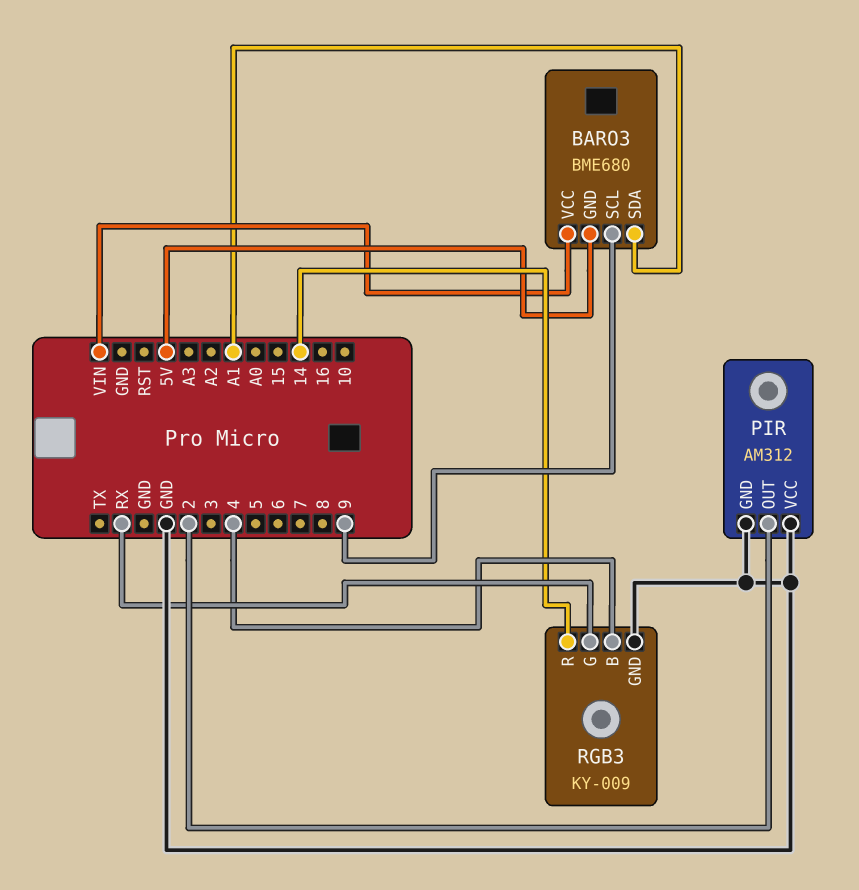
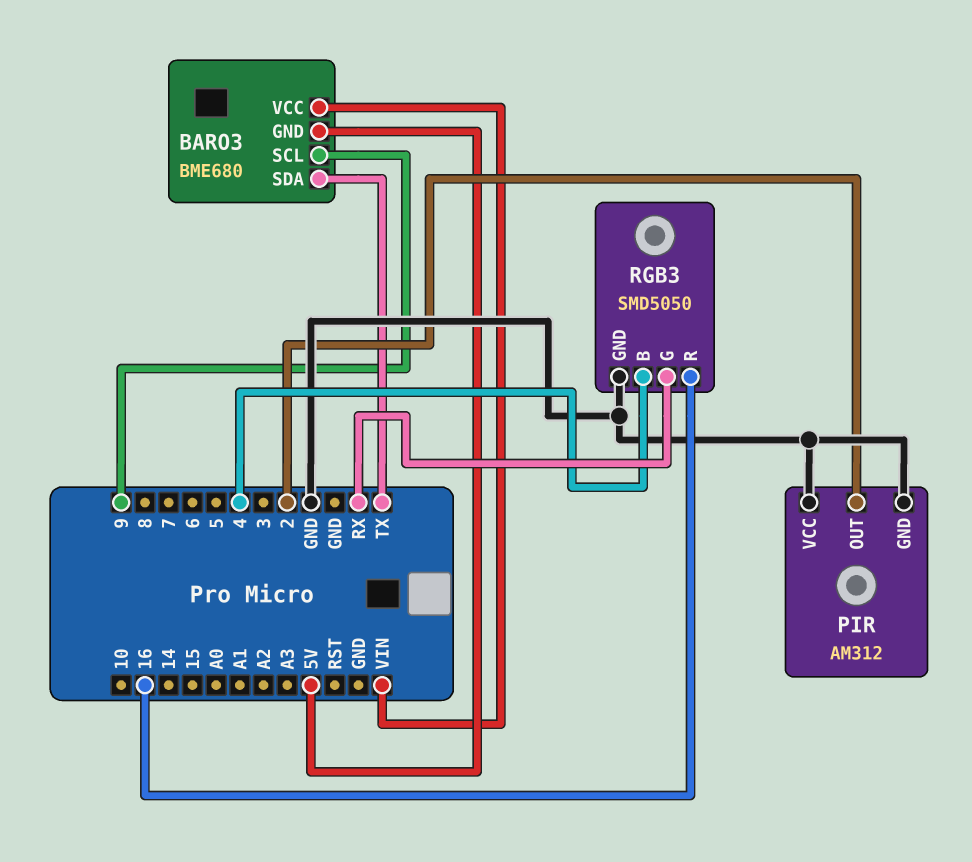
BARO3 pin SDA: A1 -> TX
RGB3: KY-009 -> SMD5050
RGB3 pin R: 14 -> 16

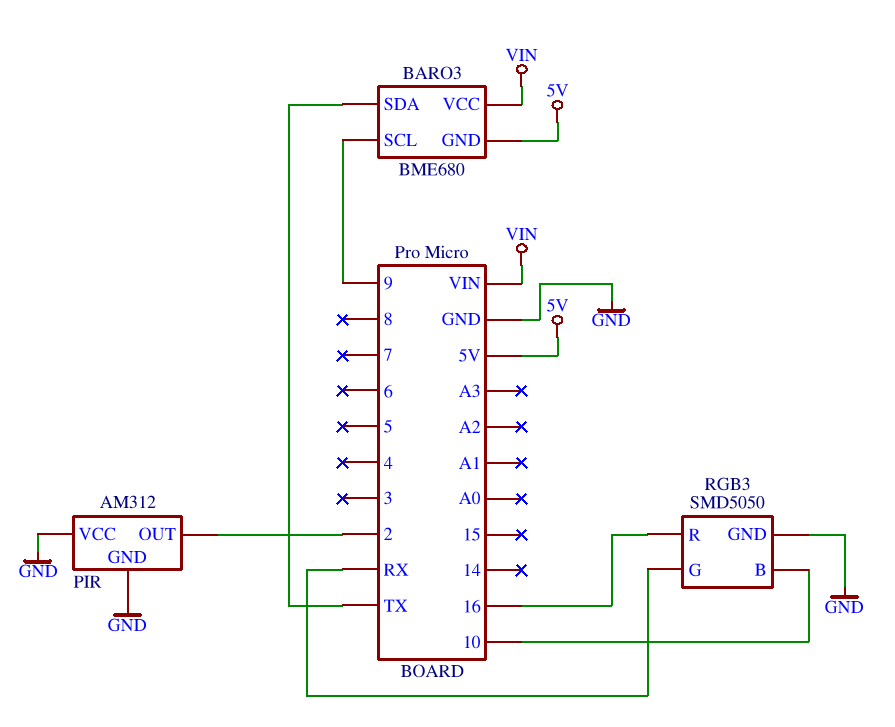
RGB3 pin B: 4 -> 10

